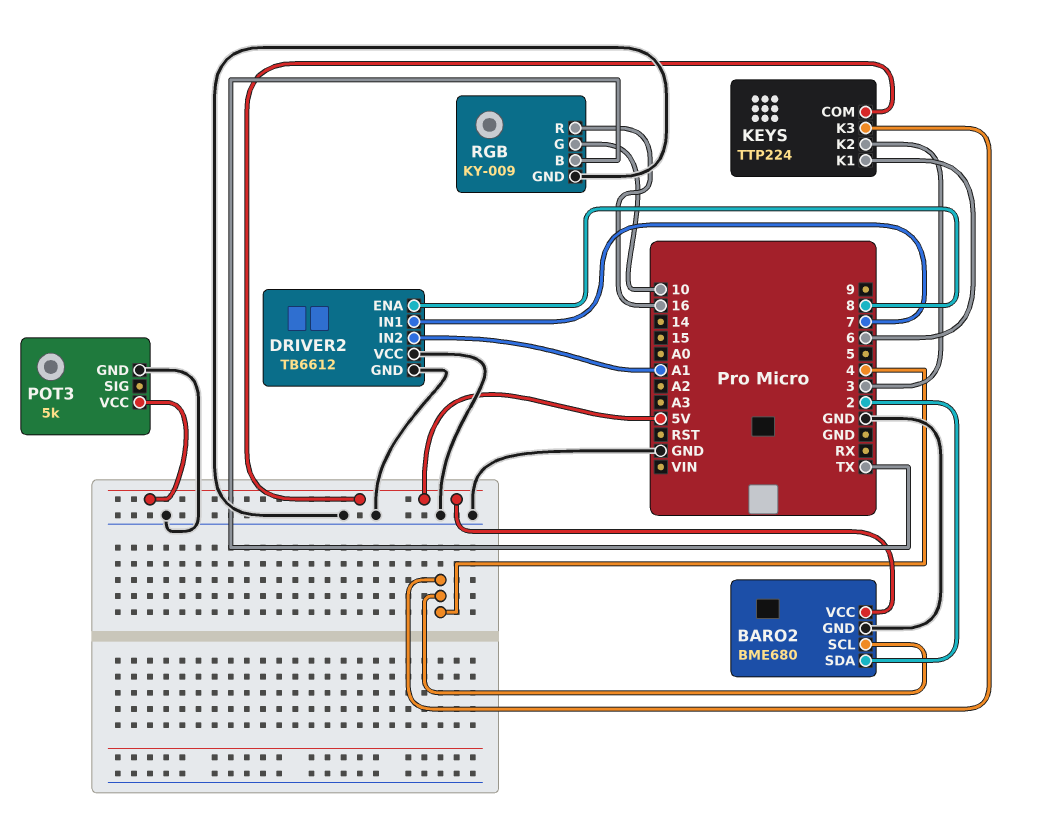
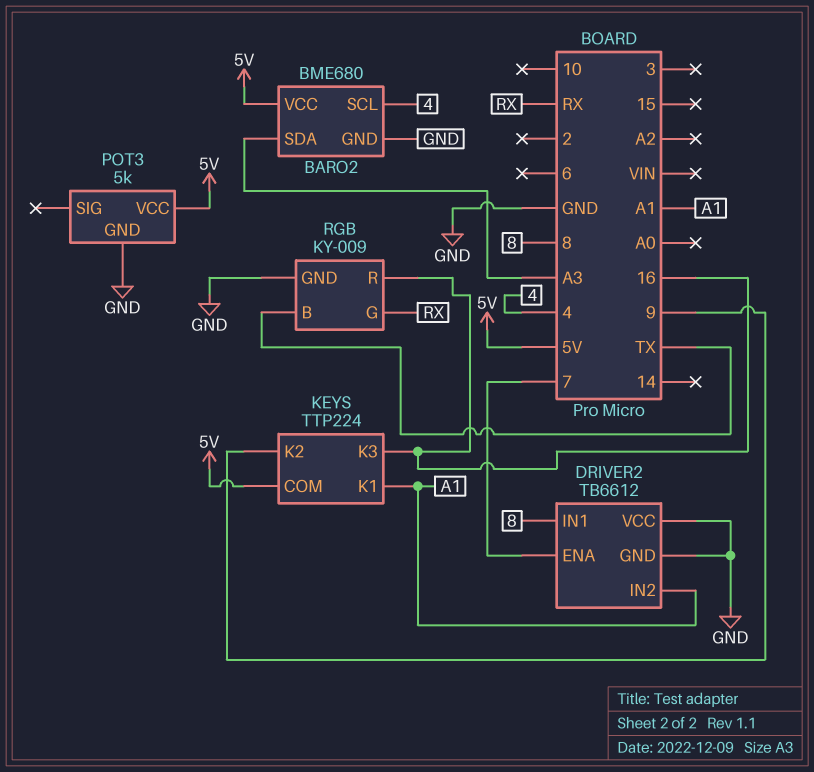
BARO2 pin SDA: 2 -> A3
DRIVER2 pin ENA: 8 -> 7
DRIVER2 pin IN1: 7 -> 8
KEYS pin K1: 6 -> A1
KEYS pin K2: 3 -> 9
KEYS pin K3: 4 -> 16
RGB pin G: 10 -> RX

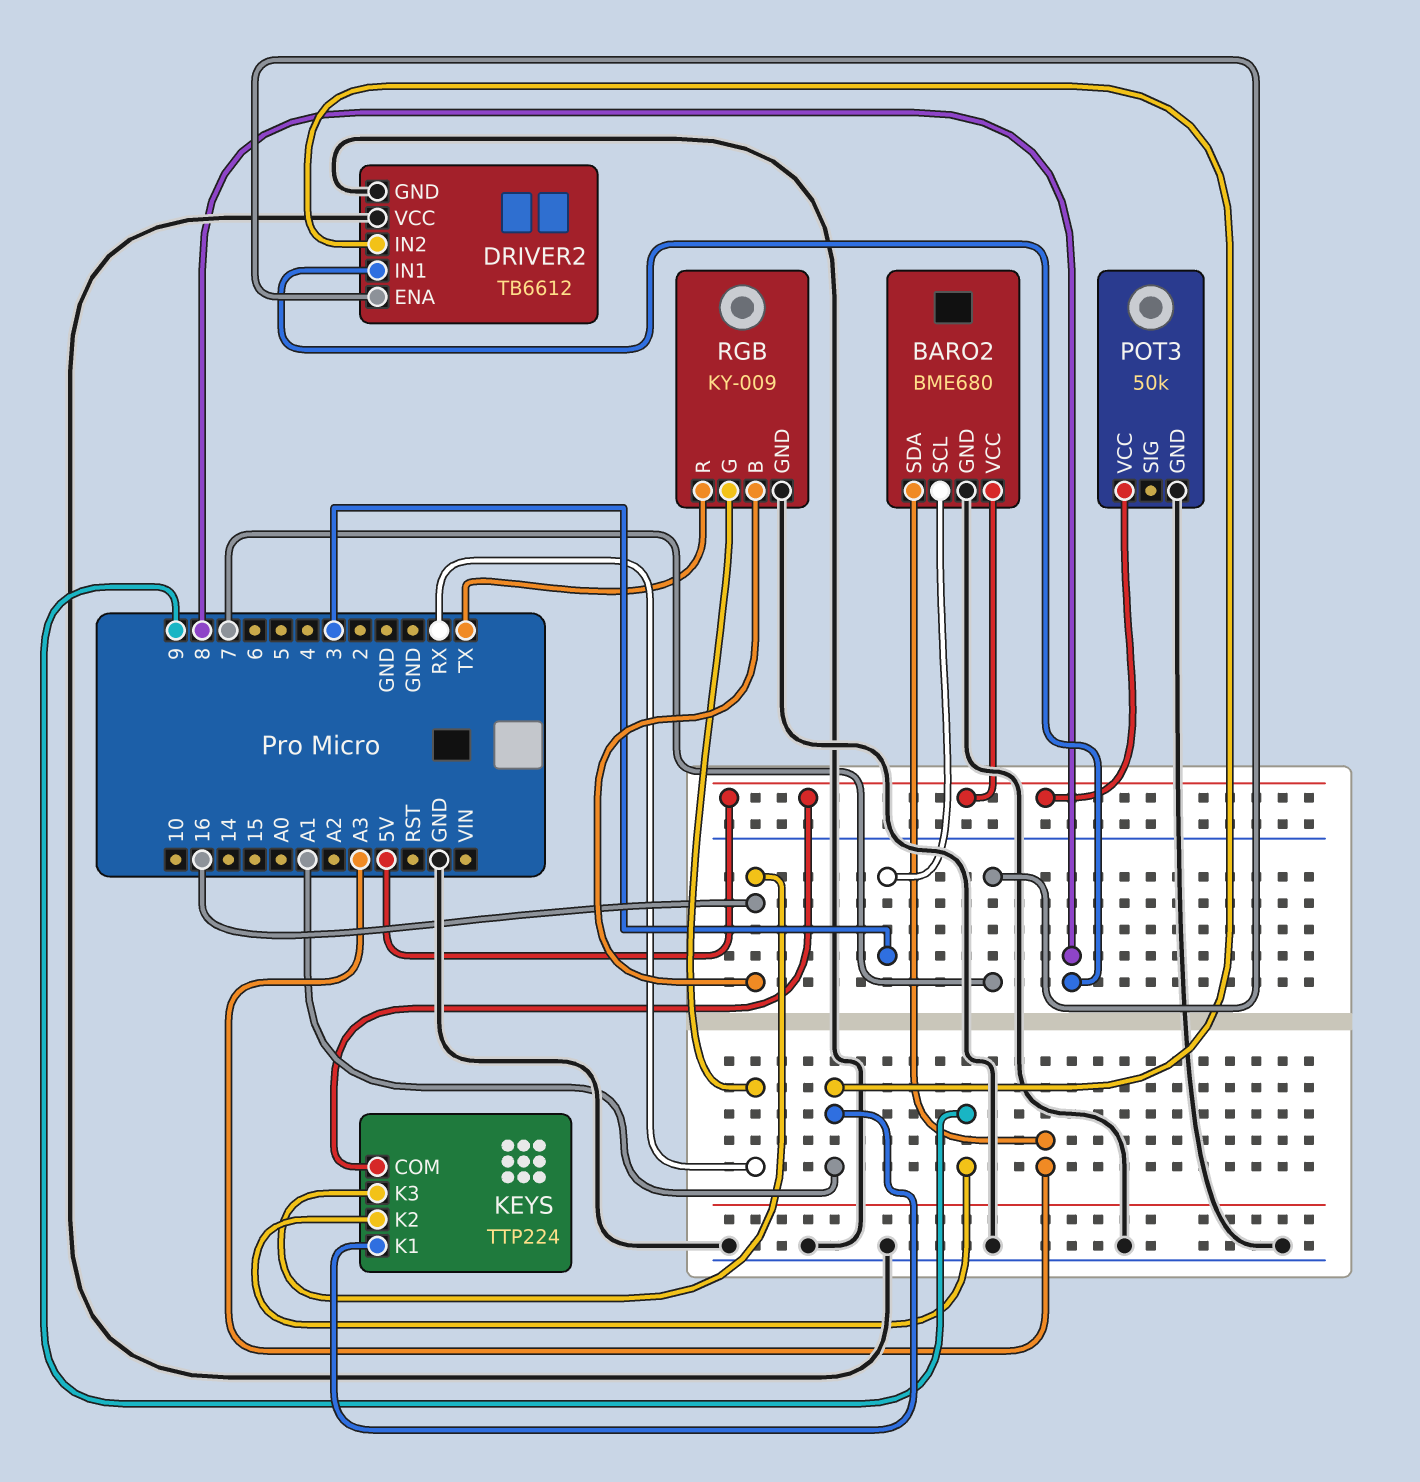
BARO2 pin SCL: 4 -> 3
POT3: 5k -> 50k
RGB pin B: TX -> 16
RGB pin R: 16 -> TX

